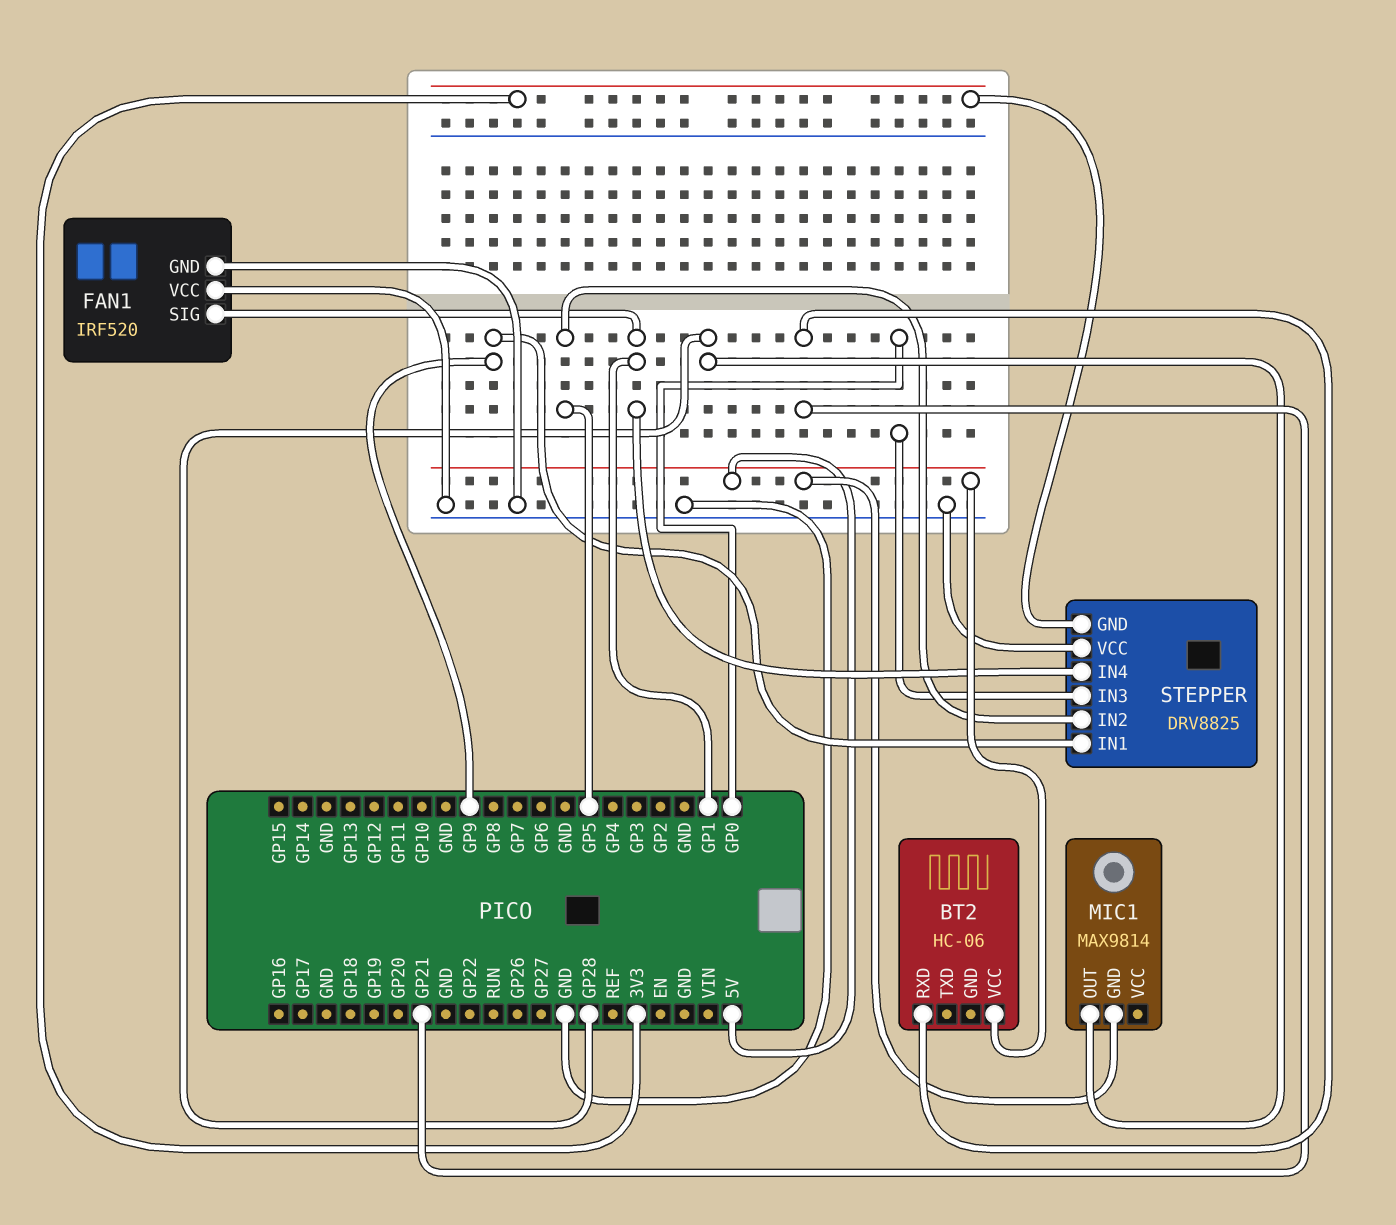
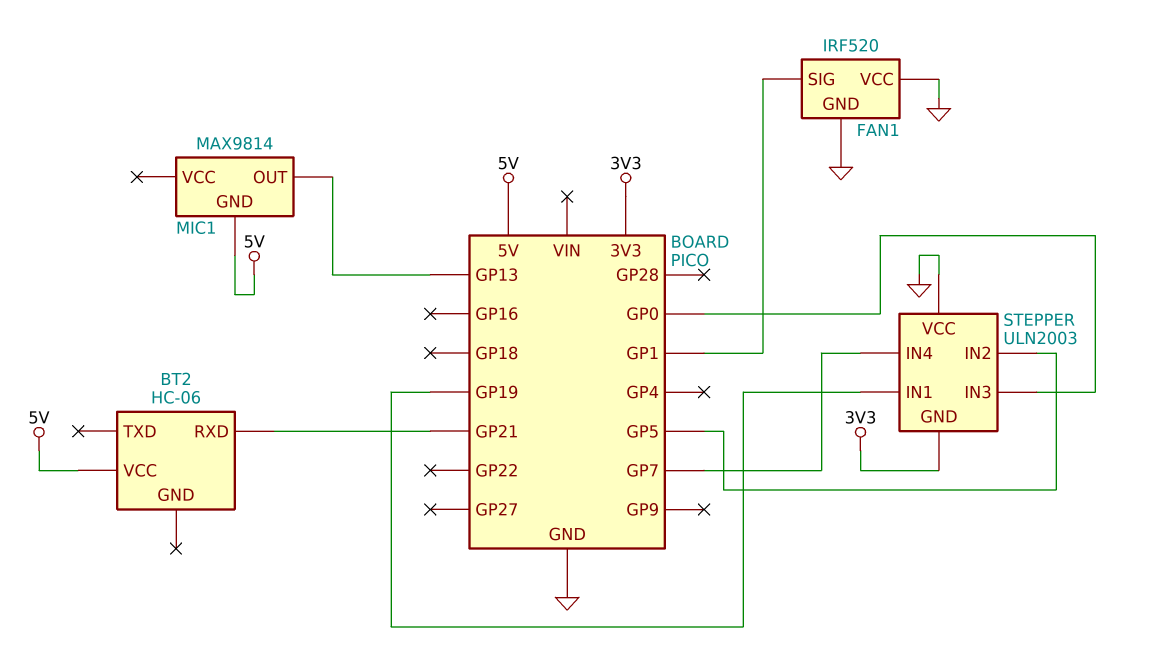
MIC1 pin OUT: GP28 -> GP13
STEPPER: DRV8825 -> ULN2003
STEPPER pin IN1: GP9 -> GP19
STEPPER pin IN4: GP1 -> GP7

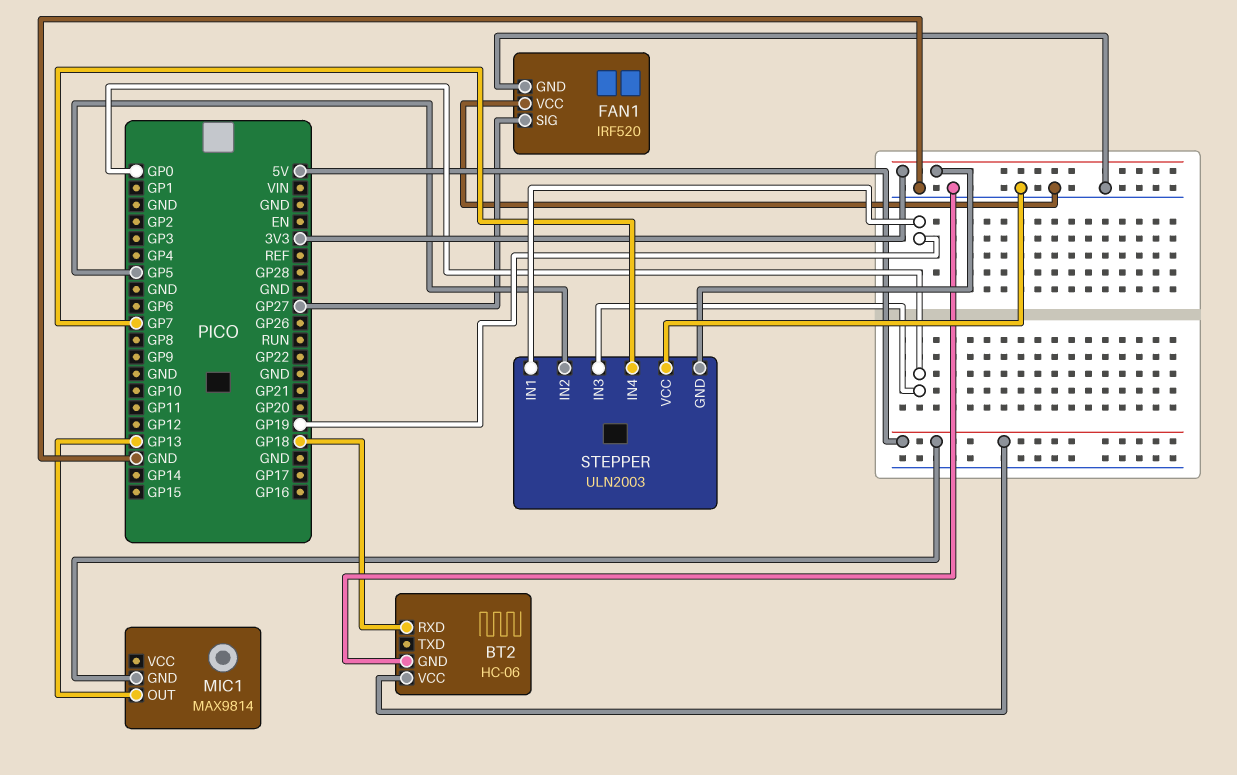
BT2 pin GND: none -> GND
BT2 pin RXD: GP21 -> GP18
FAN1 pin SIG: GP1 -> GP27

